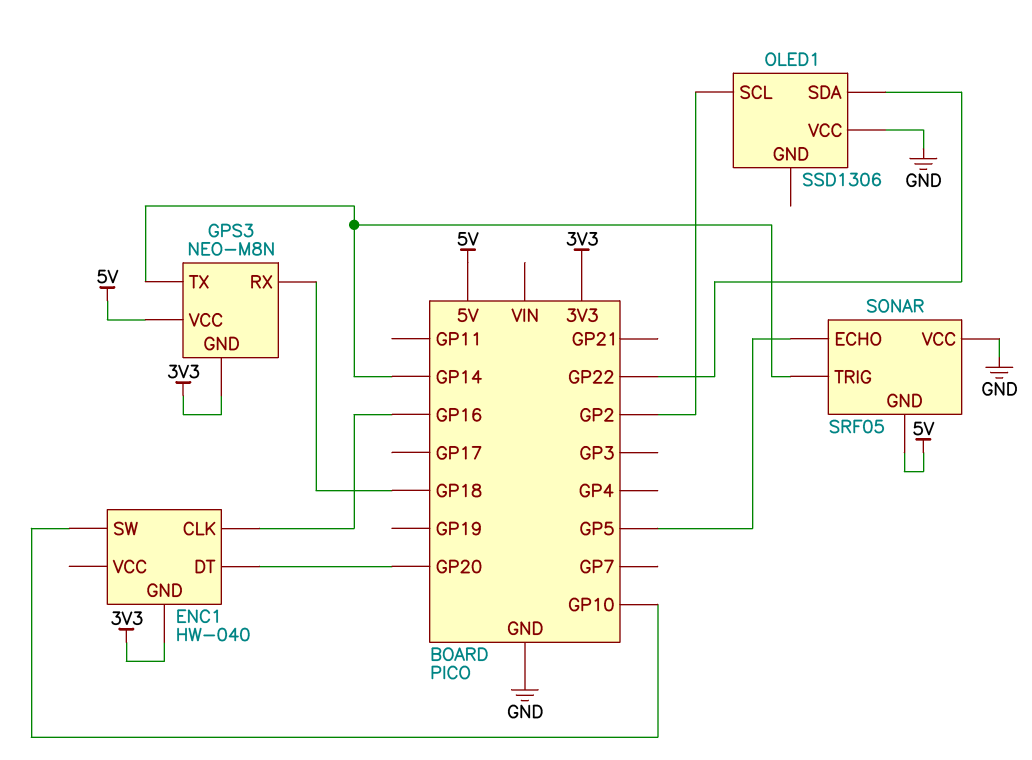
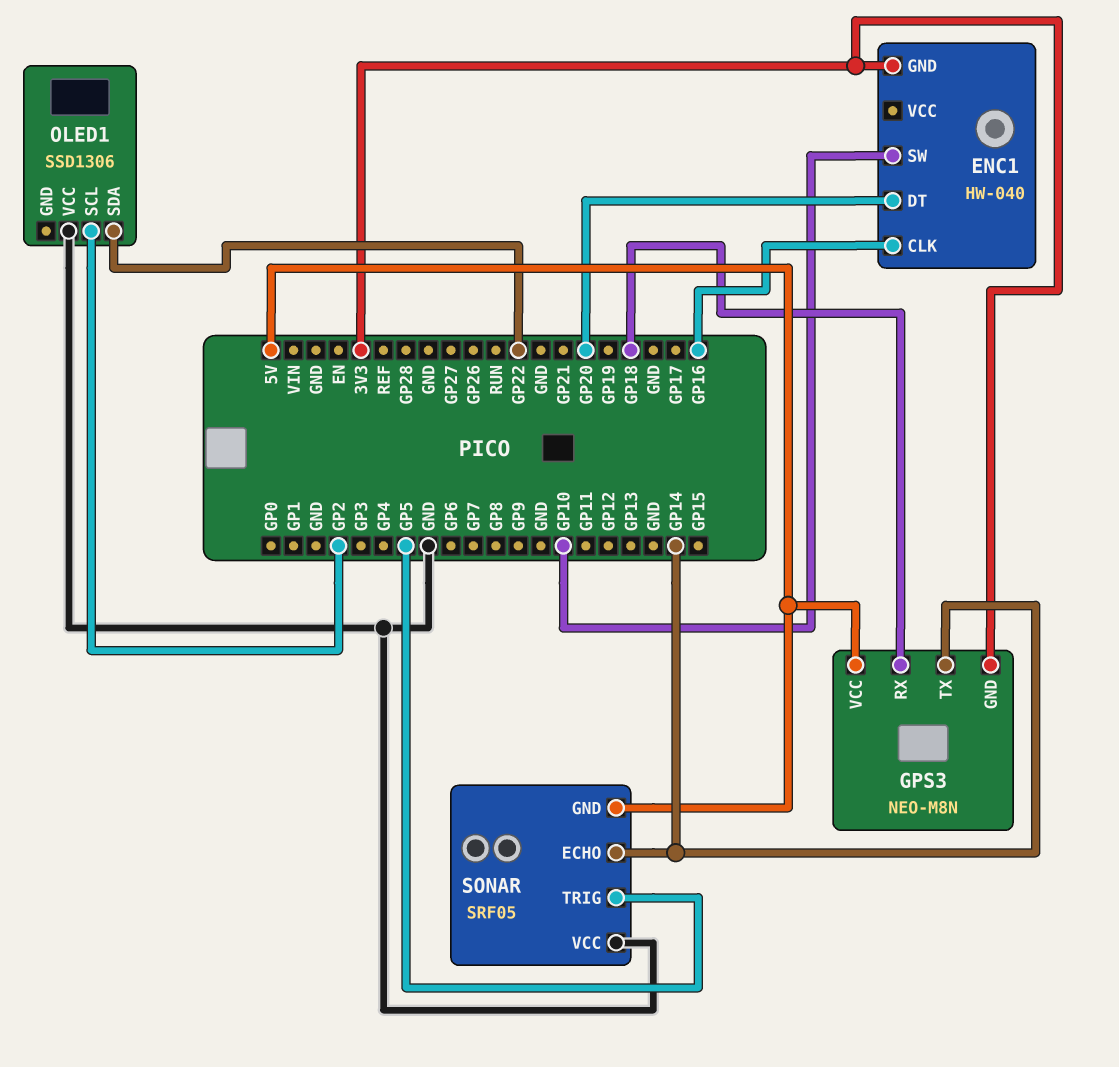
SONAR pin ECHO: GP5 -> GP14
SONAR pin TRIG: GP14 -> GP5

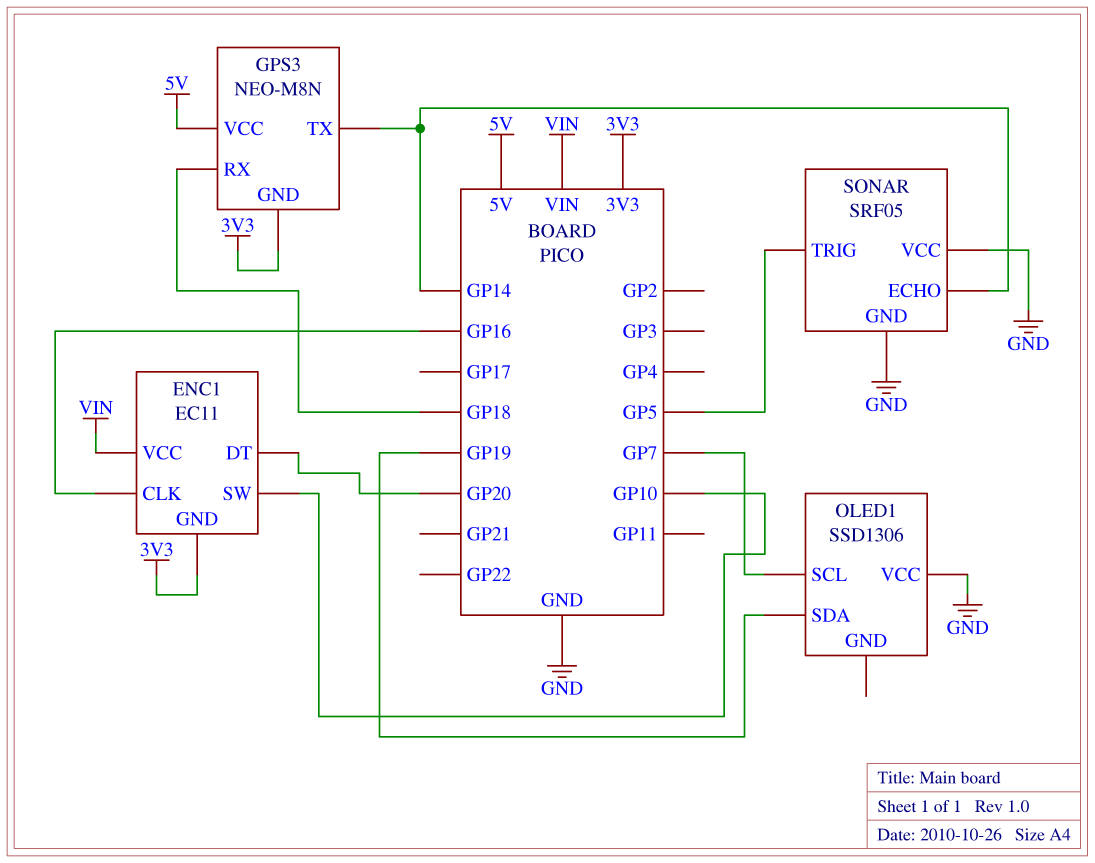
ENC1: HW-040 -> EC11
ENC1 pin VCC: none -> VIN
OLED1 pin SCL: GP2 -> GP7
OLED1 pin SDA: GP22 -> GP19
SONAR pin GND: 5V -> GND

